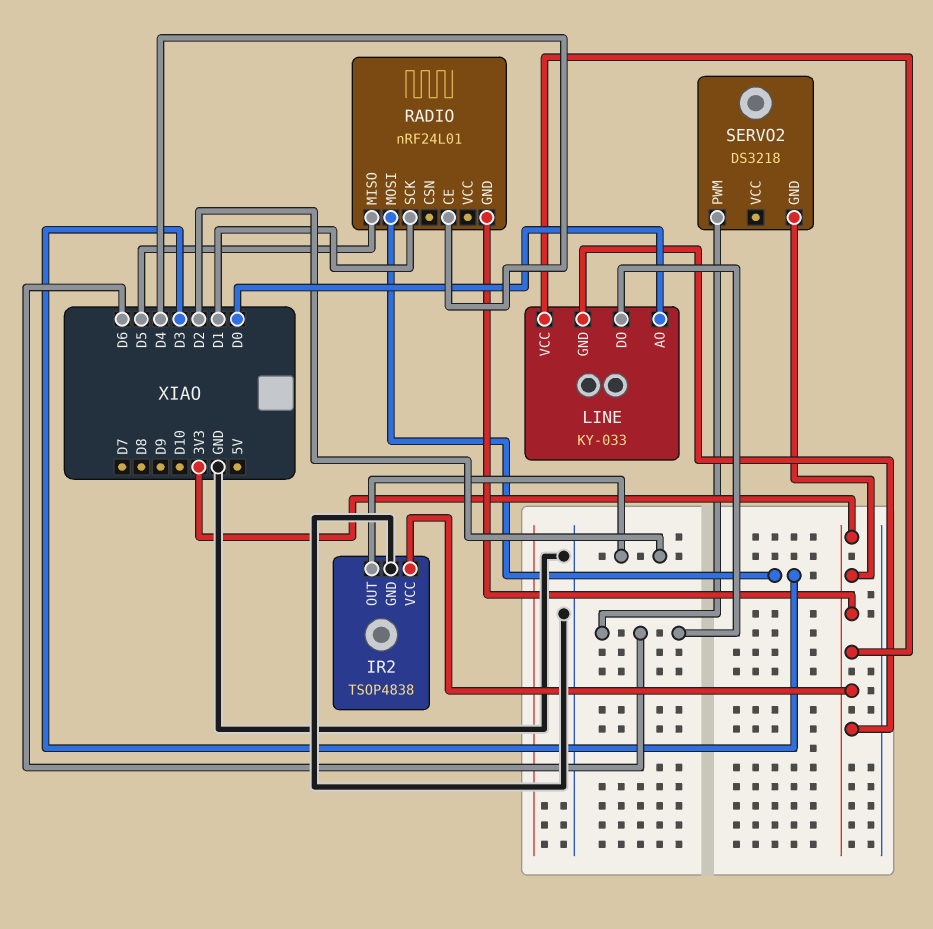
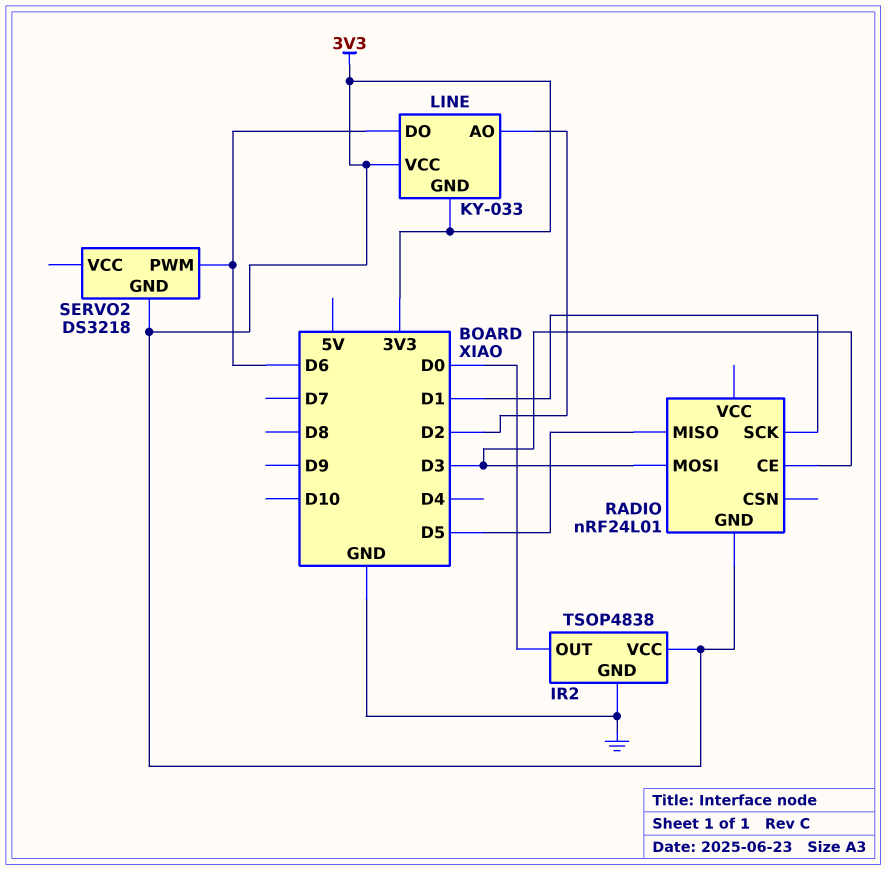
IR2 pin OUT: D2 -> D0
LINE pin AO: D0 -> D2
RADIO pin CE: D4 -> D3

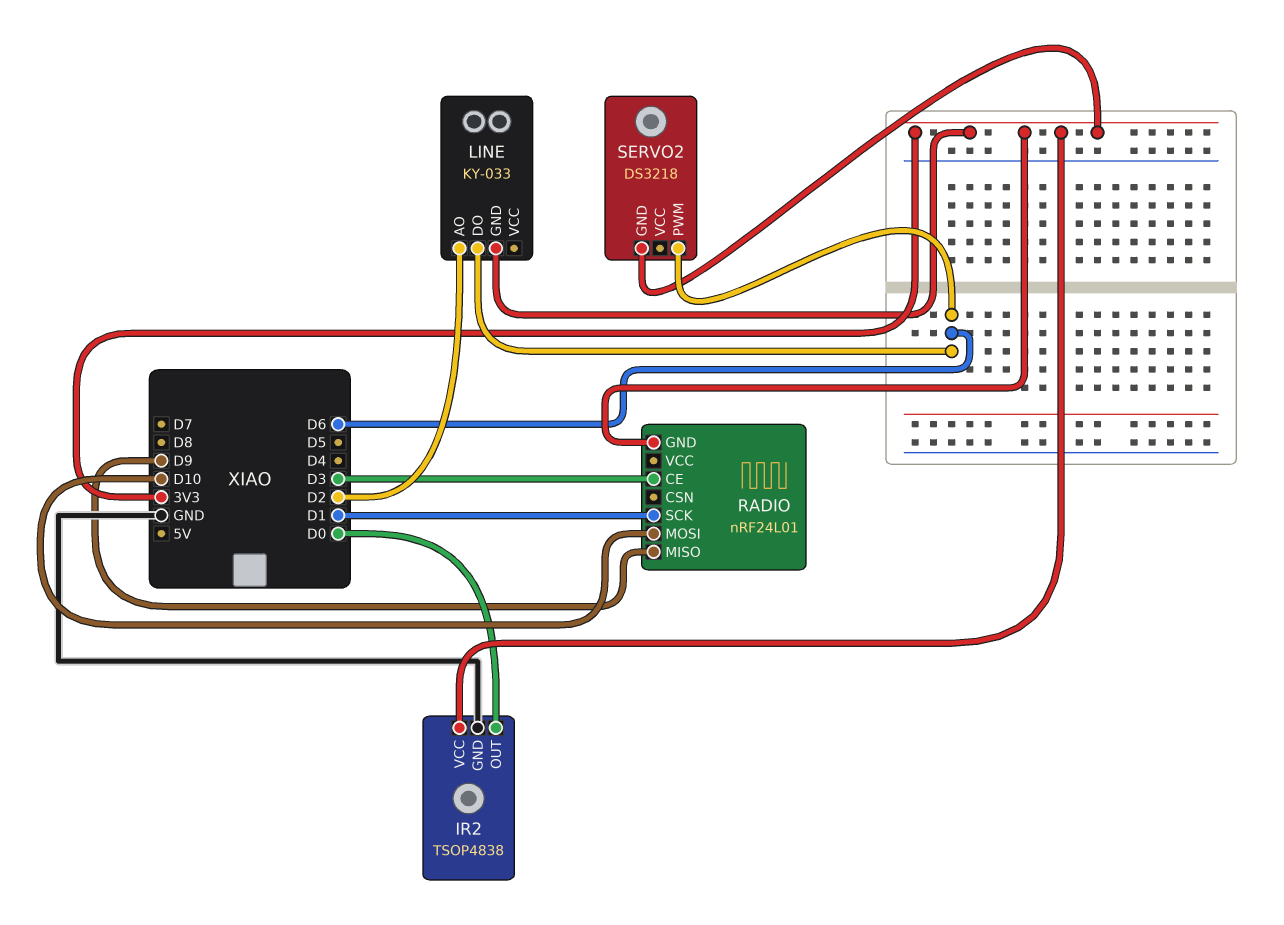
LINE pin VCC: 3V3 -> none
RADIO pin MISO: D5 -> D9
RADIO pin MOSI: D3 -> D10

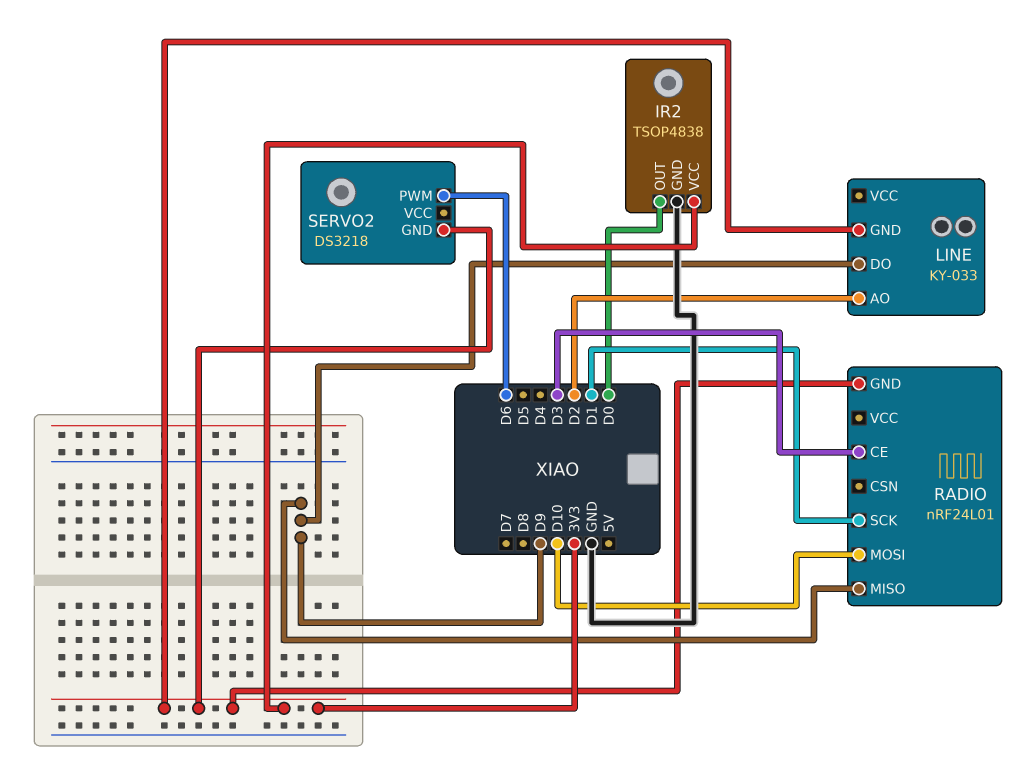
LINE pin DO: D6 -> D9

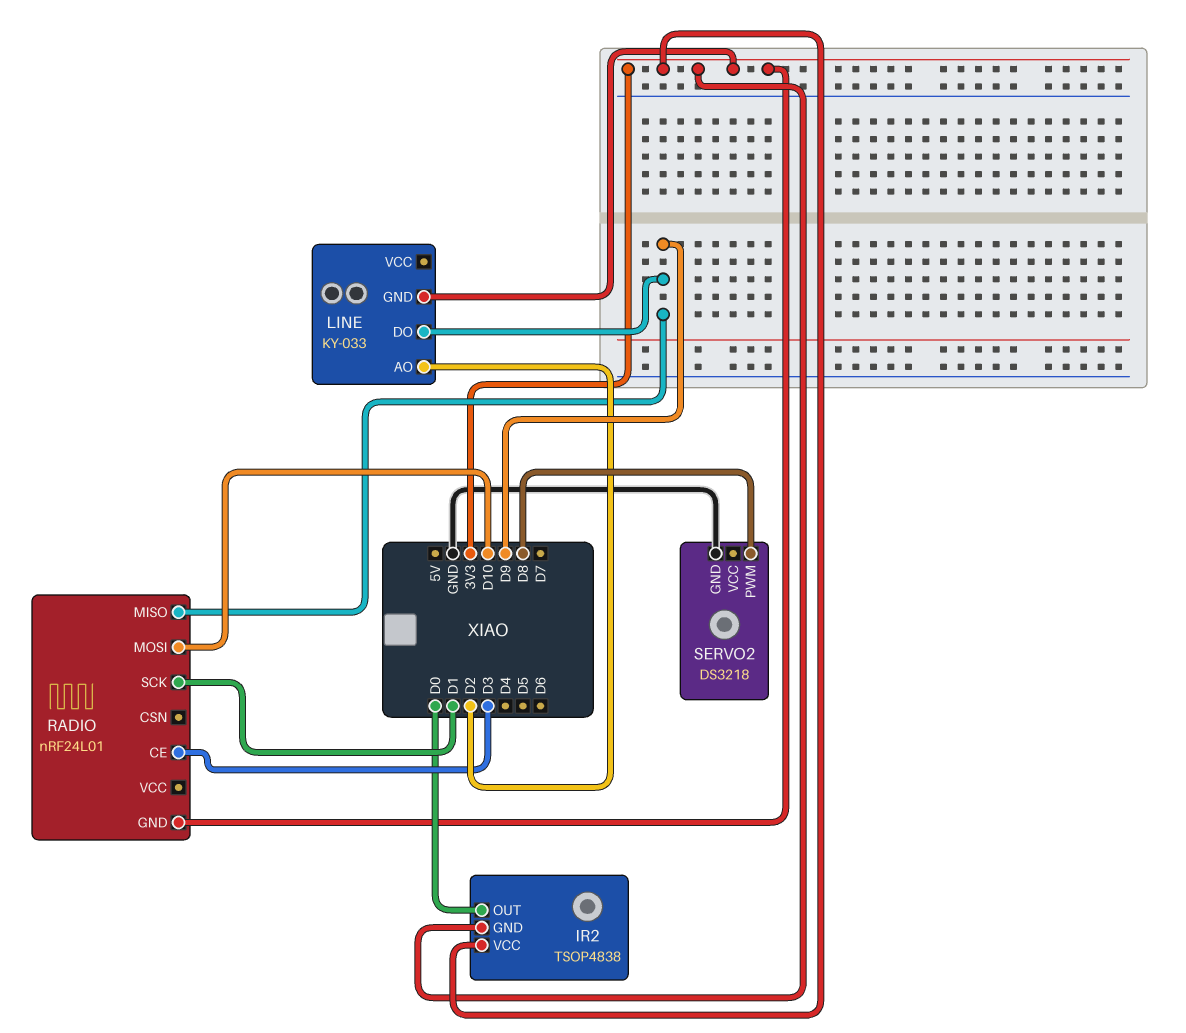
IR2 pin GND: GND -> 3V3
SERVO2 pin GND: 3V3 -> GND
SERVO2 pin PWM: D6 -> D8

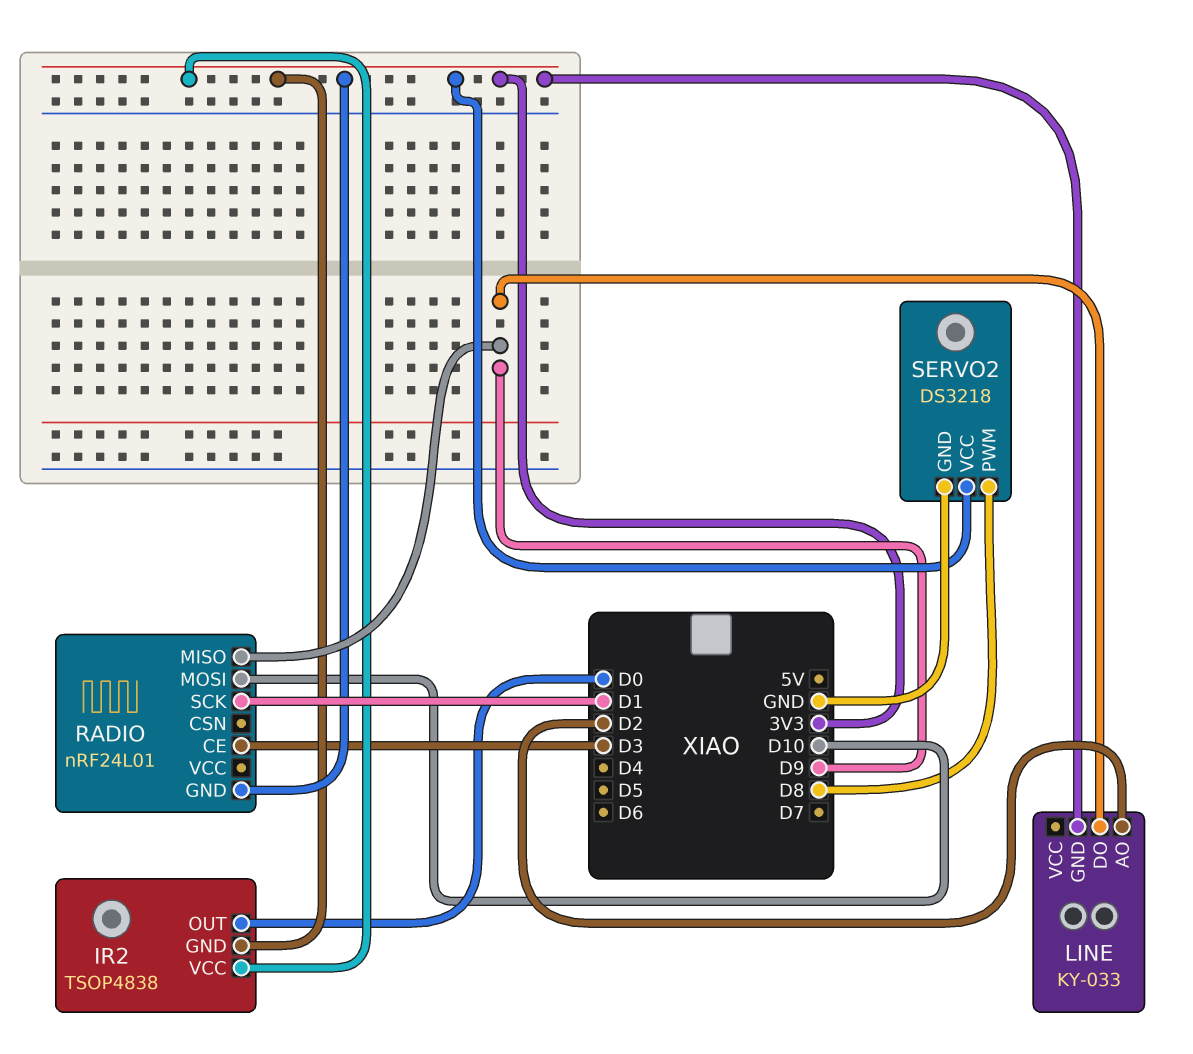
SERVO2 pin VCC: none -> 3V3

